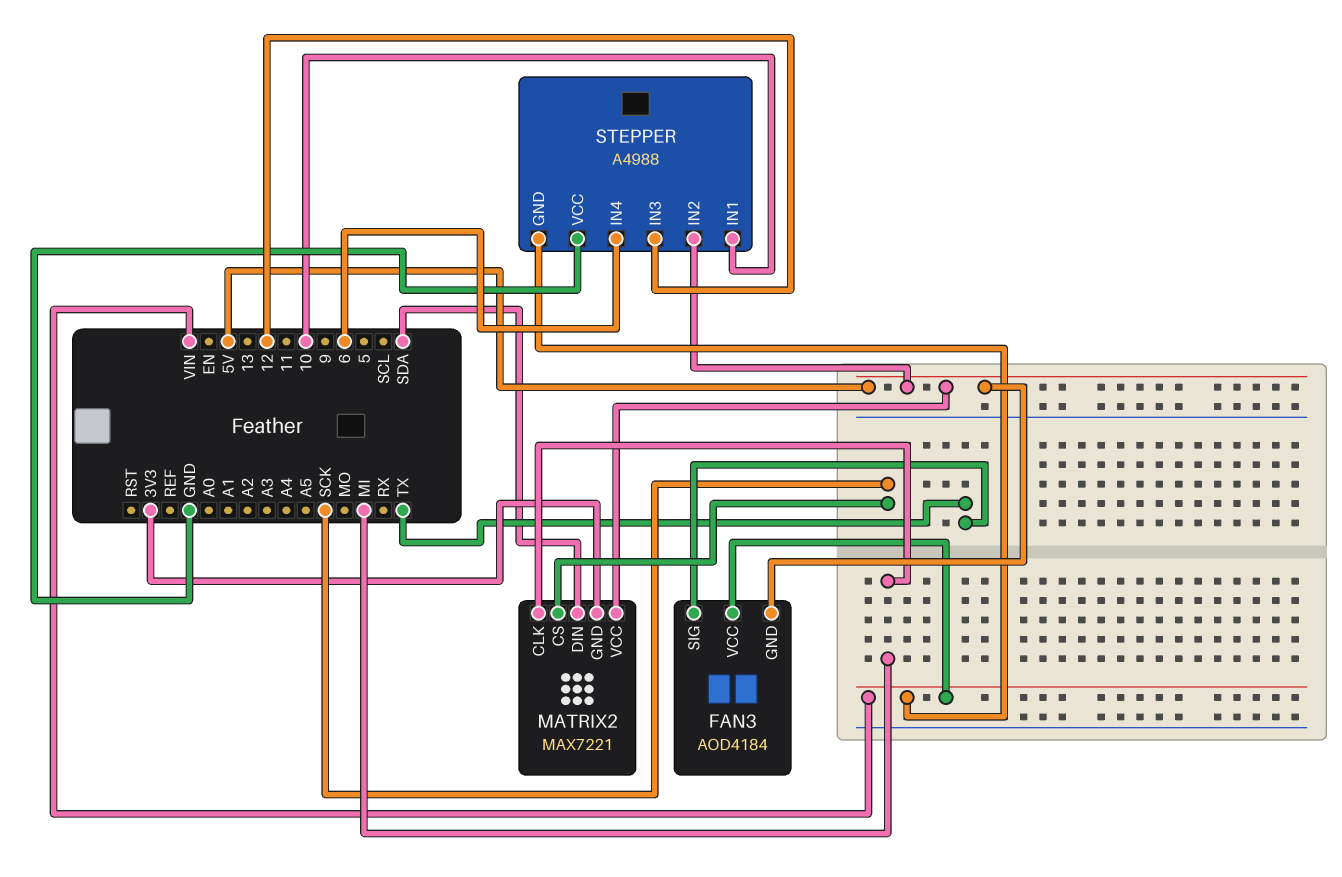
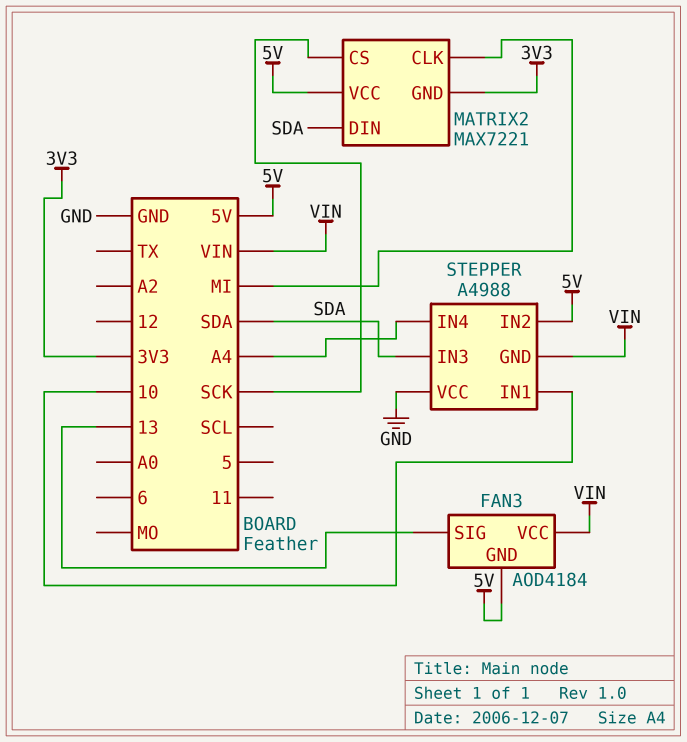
FAN3 pin SIG: TX -> 13
STEPPER pin IN3: 12 -> SDA
STEPPER pin IN4: 6 -> A4

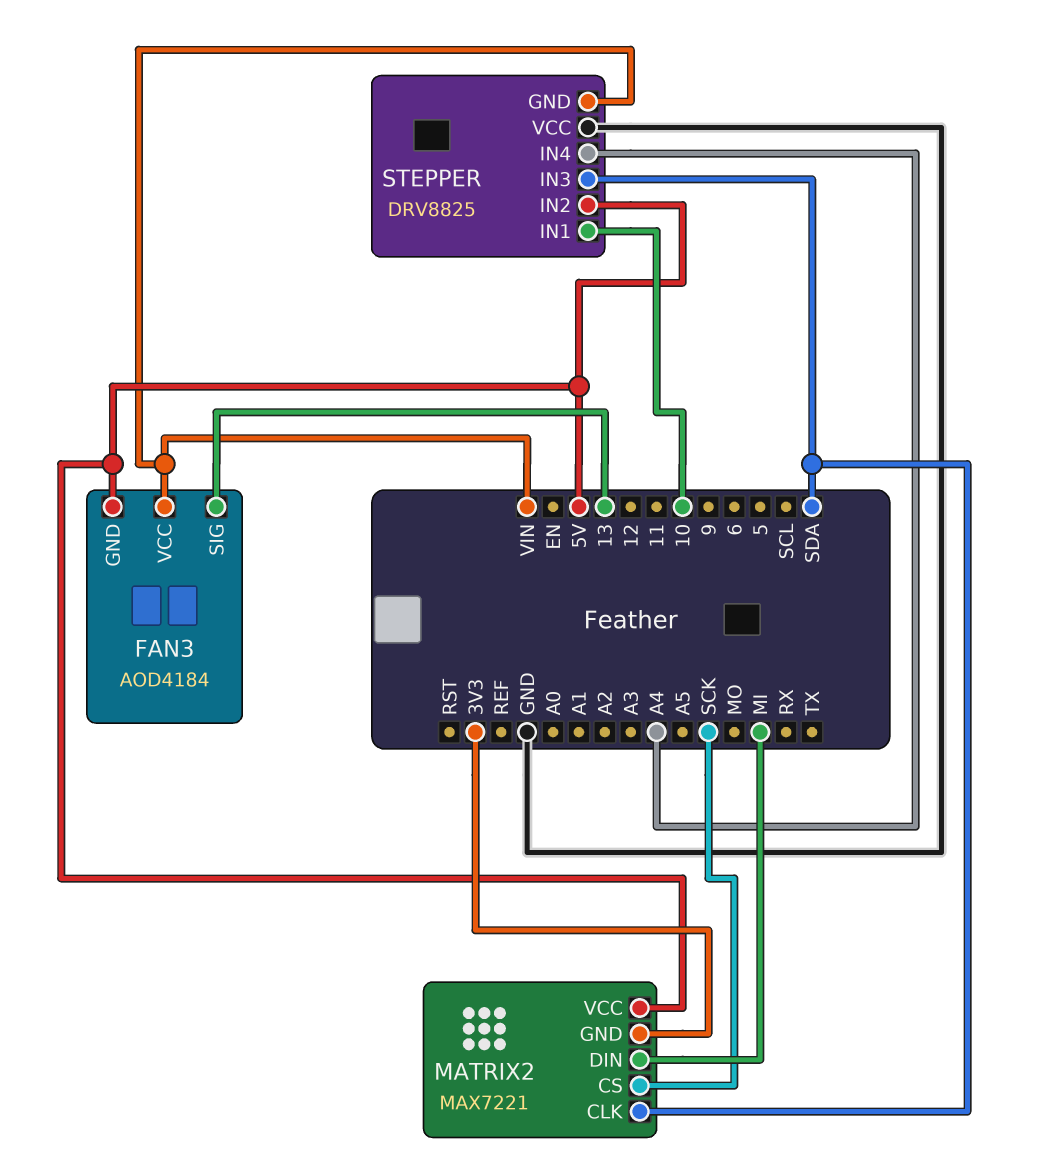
MATRIX2 pin CLK: MI -> SDA
MATRIX2 pin DIN: SDA -> MI
STEPPER: A4988 -> DRV8825

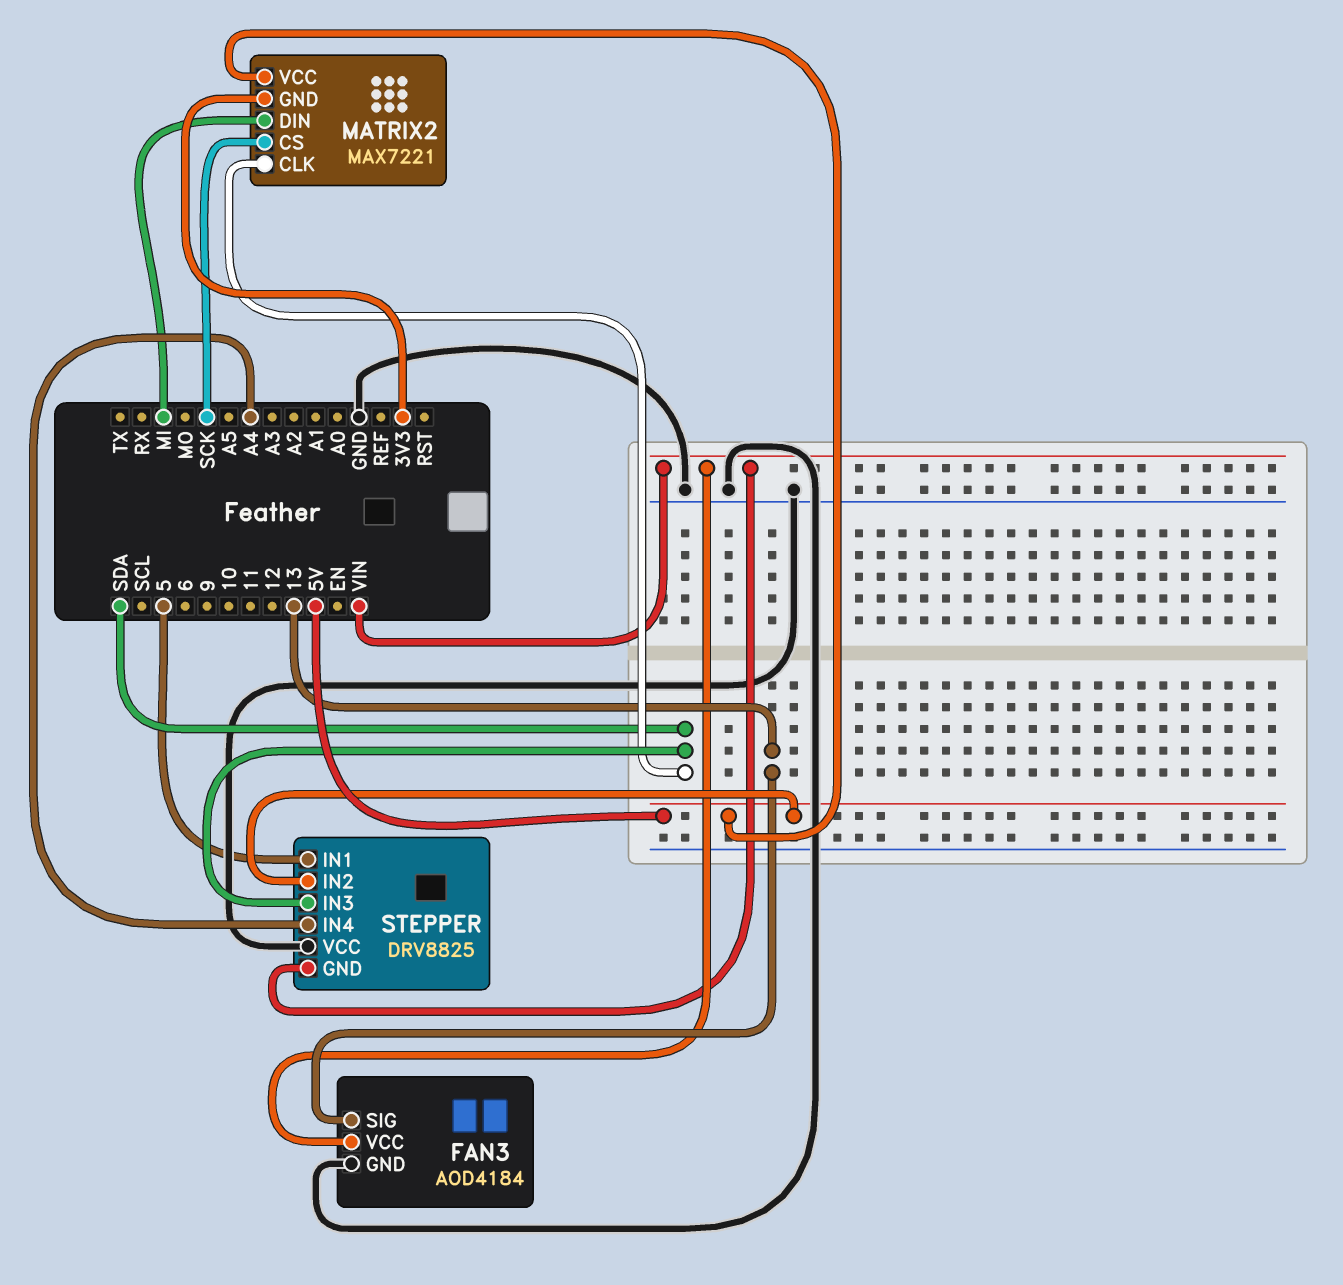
FAN3 pin GND: 5V -> GND
STEPPER pin IN1: 10 -> 5

